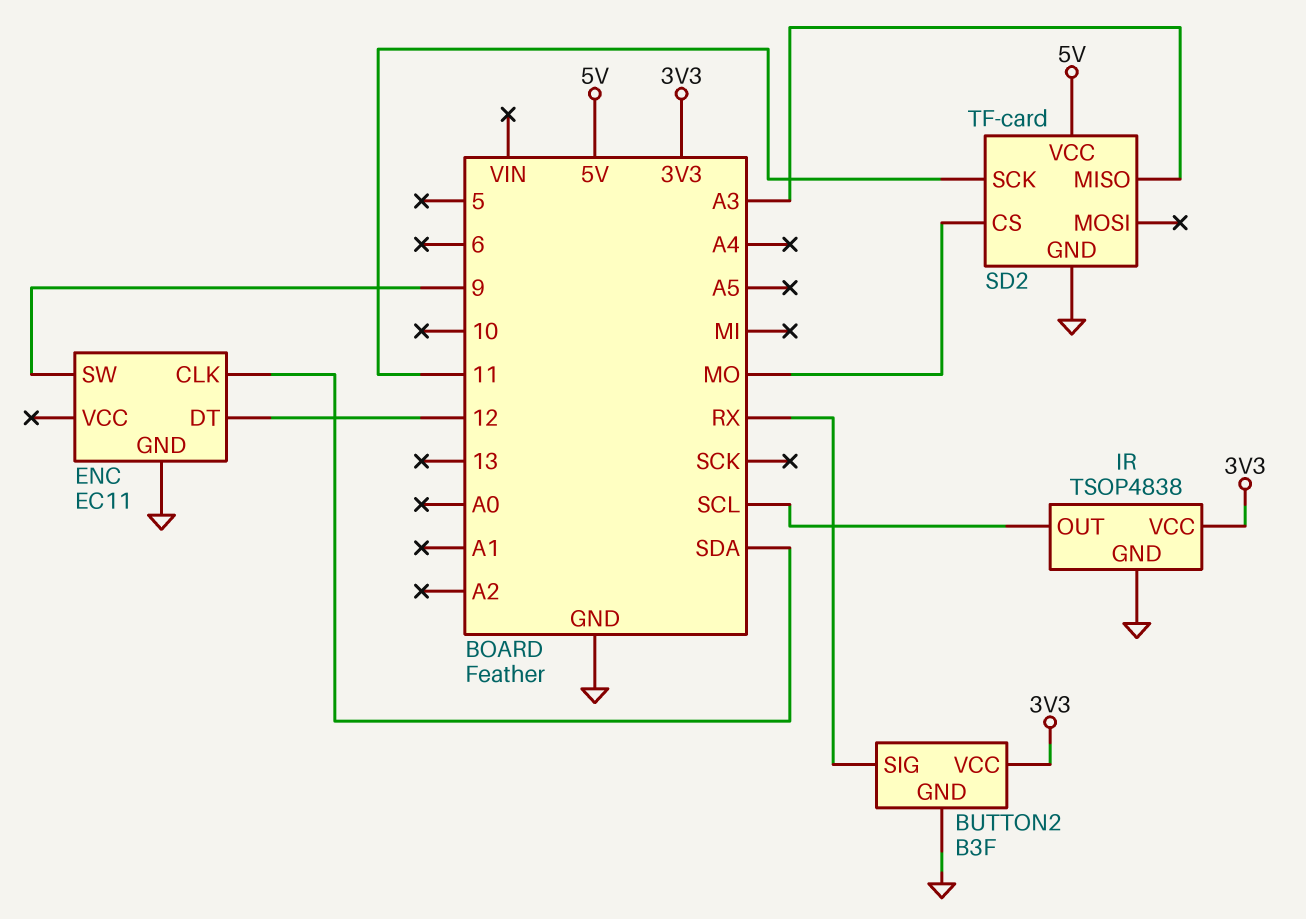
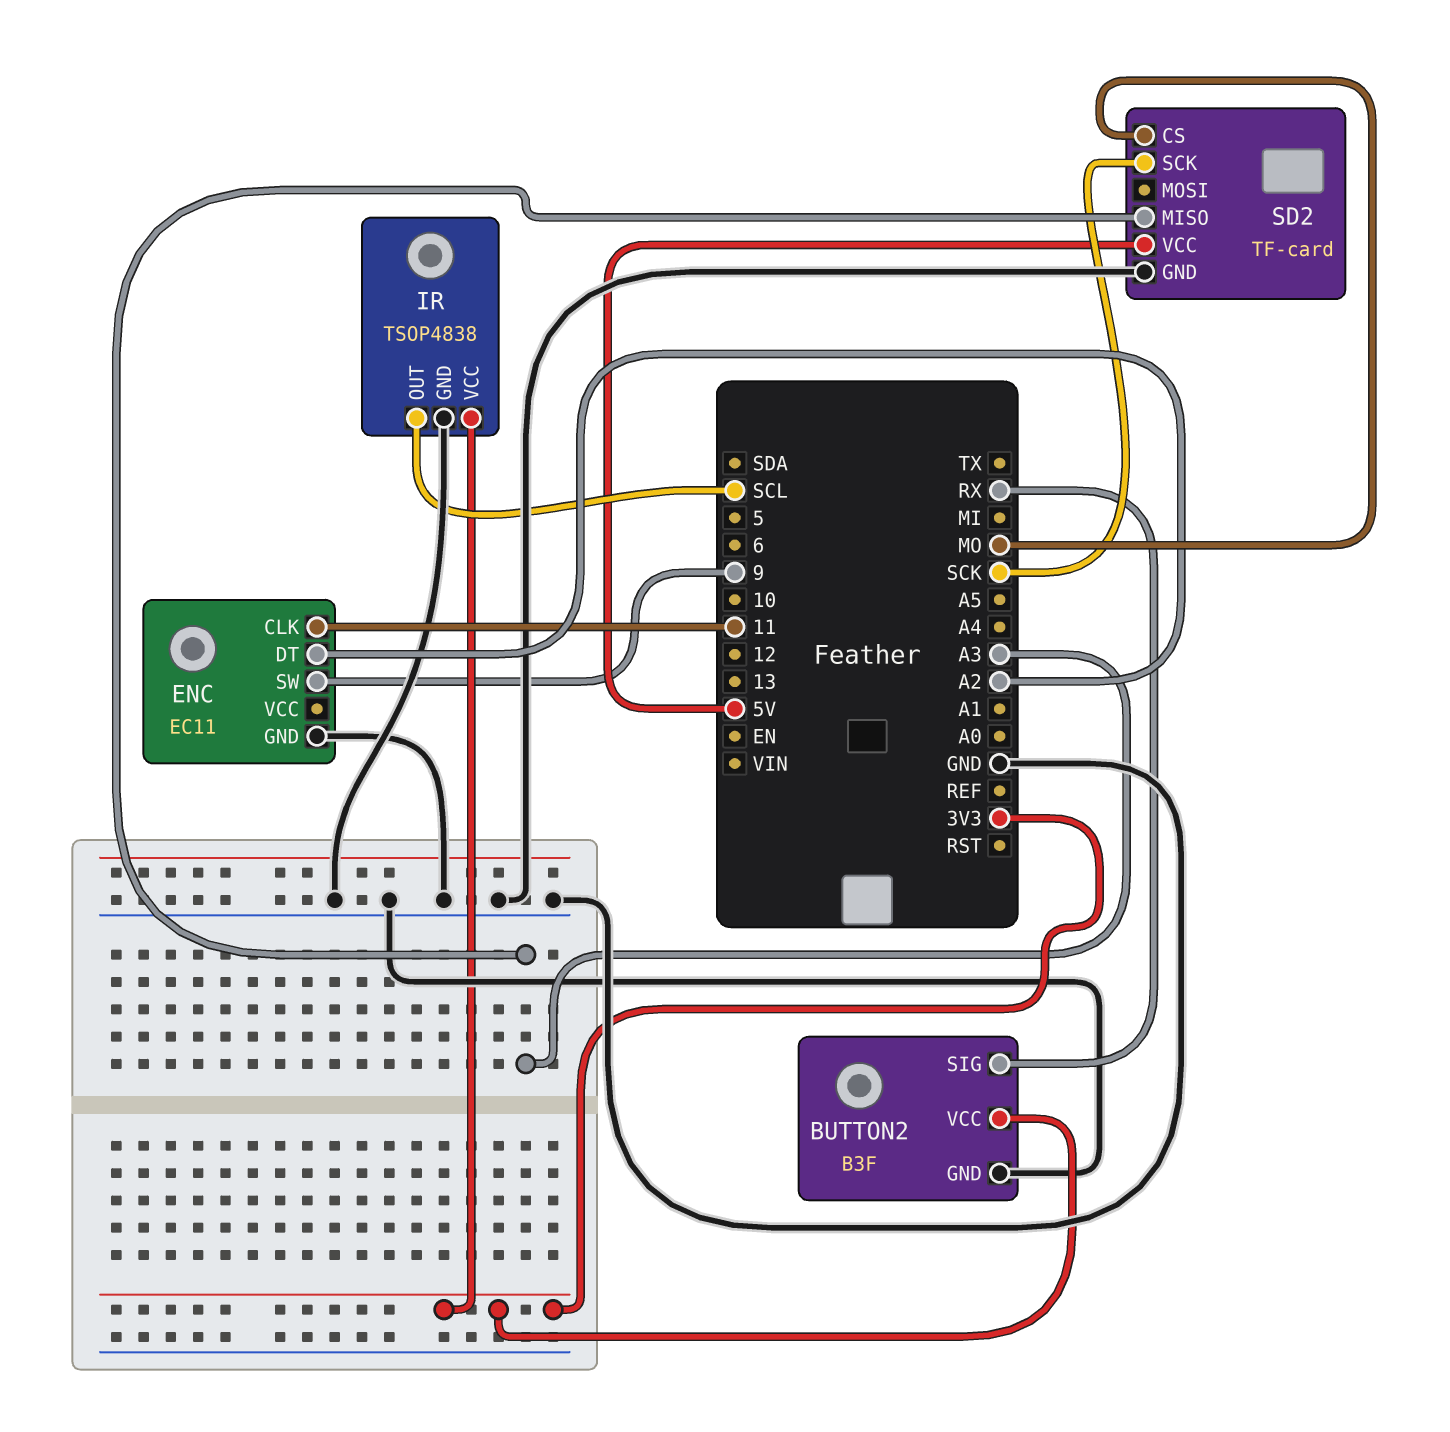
ENC pin CLK: SDA -> 11
ENC pin DT: 12 -> A2
SD2 pin SCK: 11 -> SCK

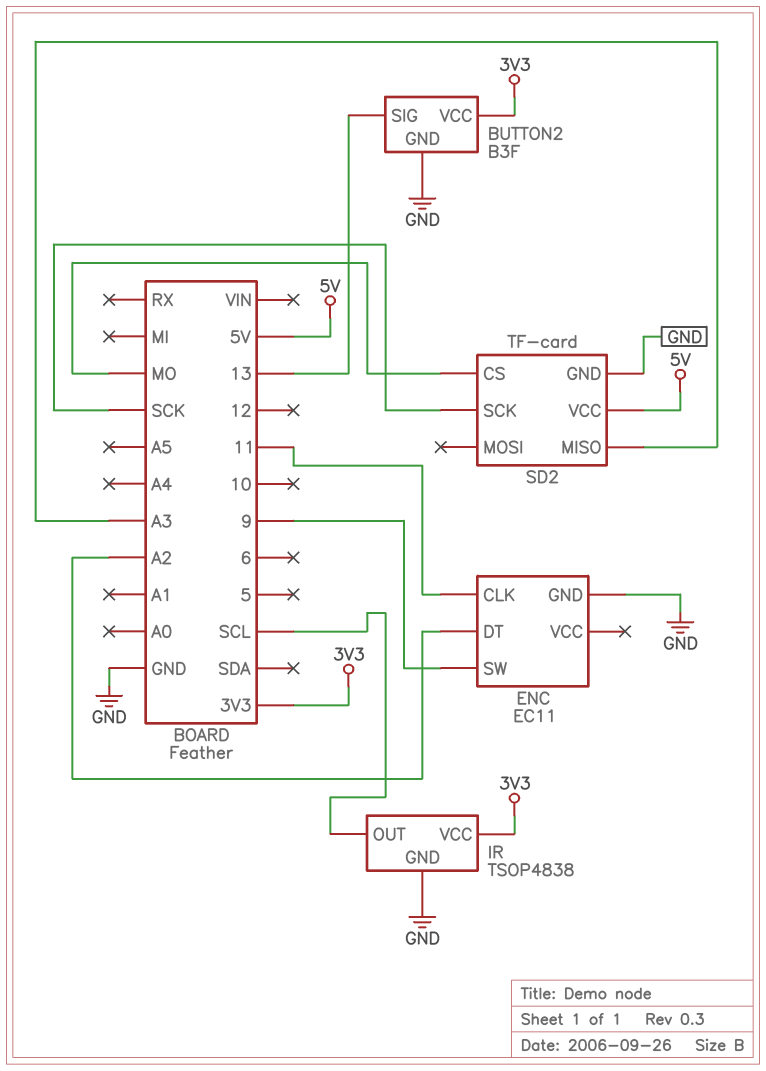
BUTTON2 pin SIG: RX -> 13

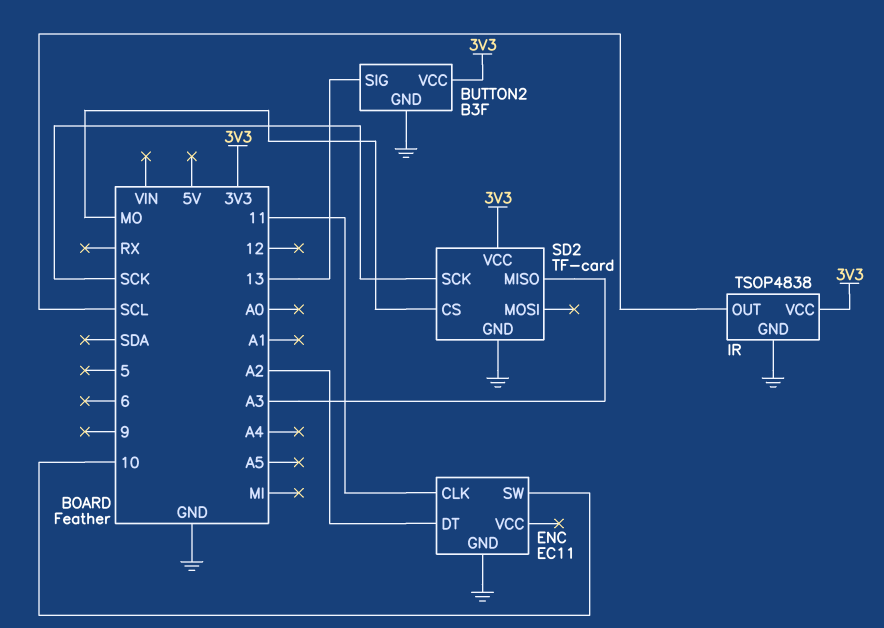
ENC pin SW: 9 -> 10
SD2 pin VCC: 5V -> 3V3

